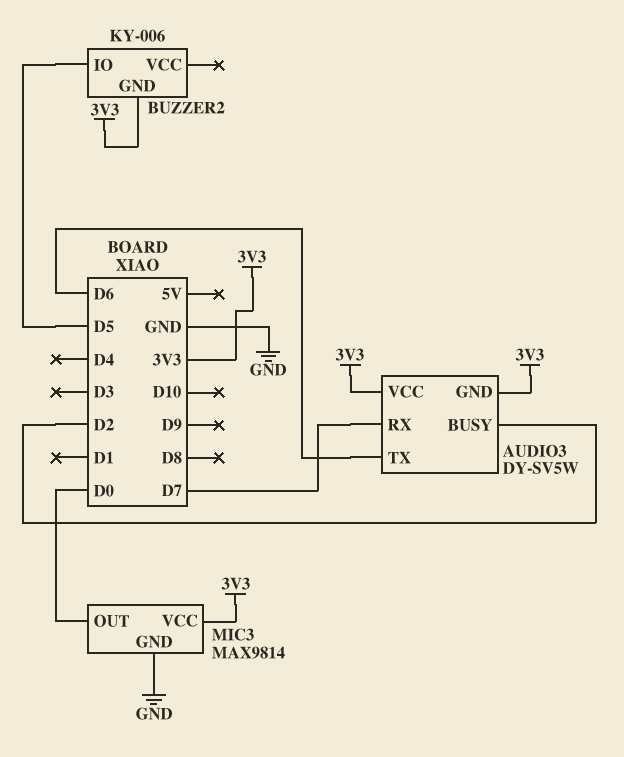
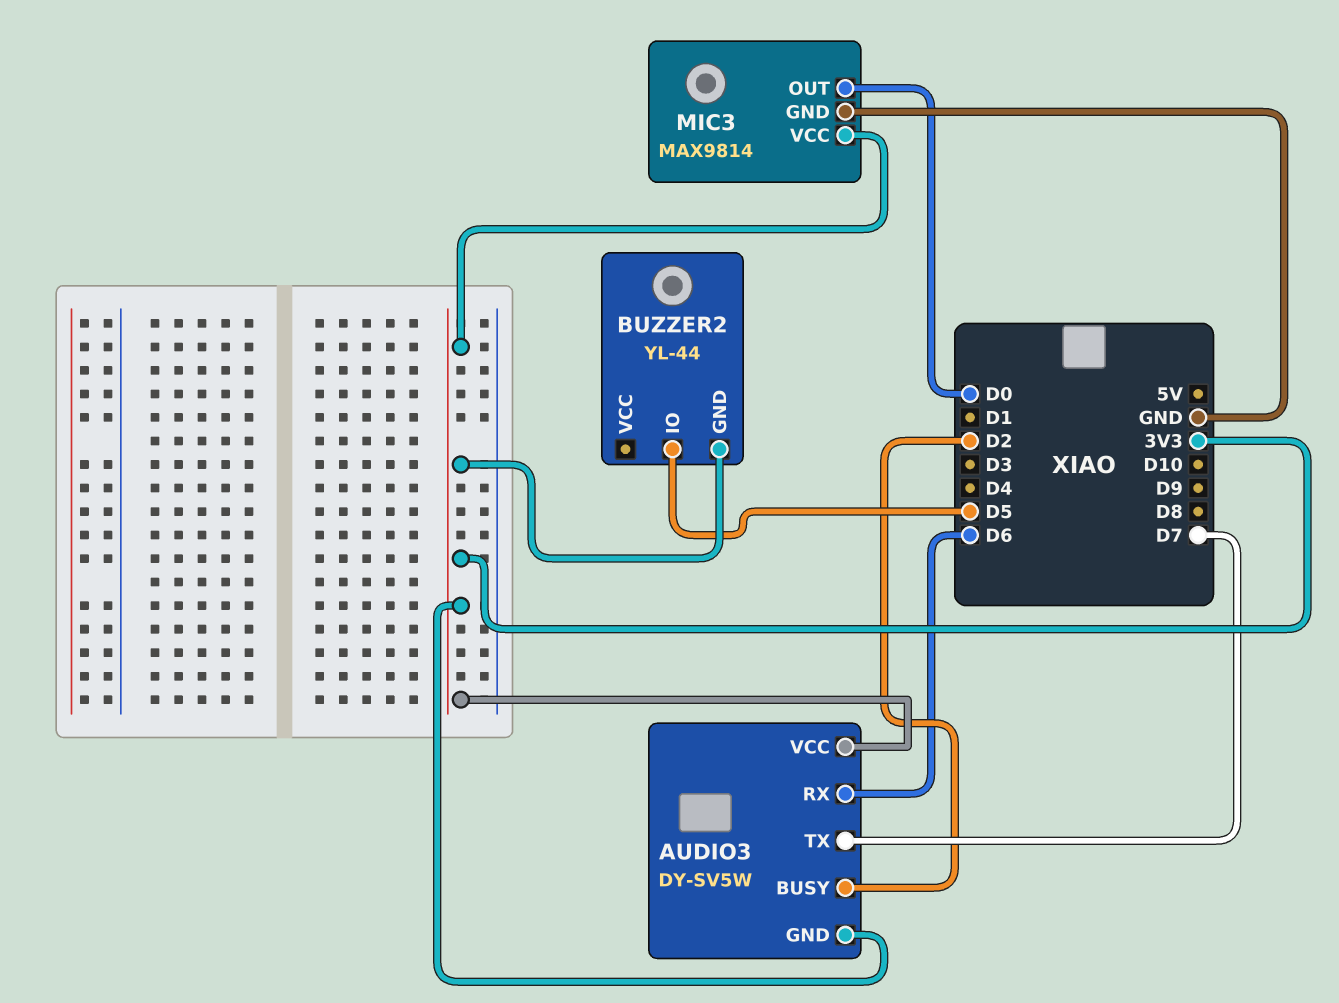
AUDIO3 pin RX: D7 -> D6
AUDIO3 pin TX: D6 -> D7
BUZZER2: KY-006 -> YL-44

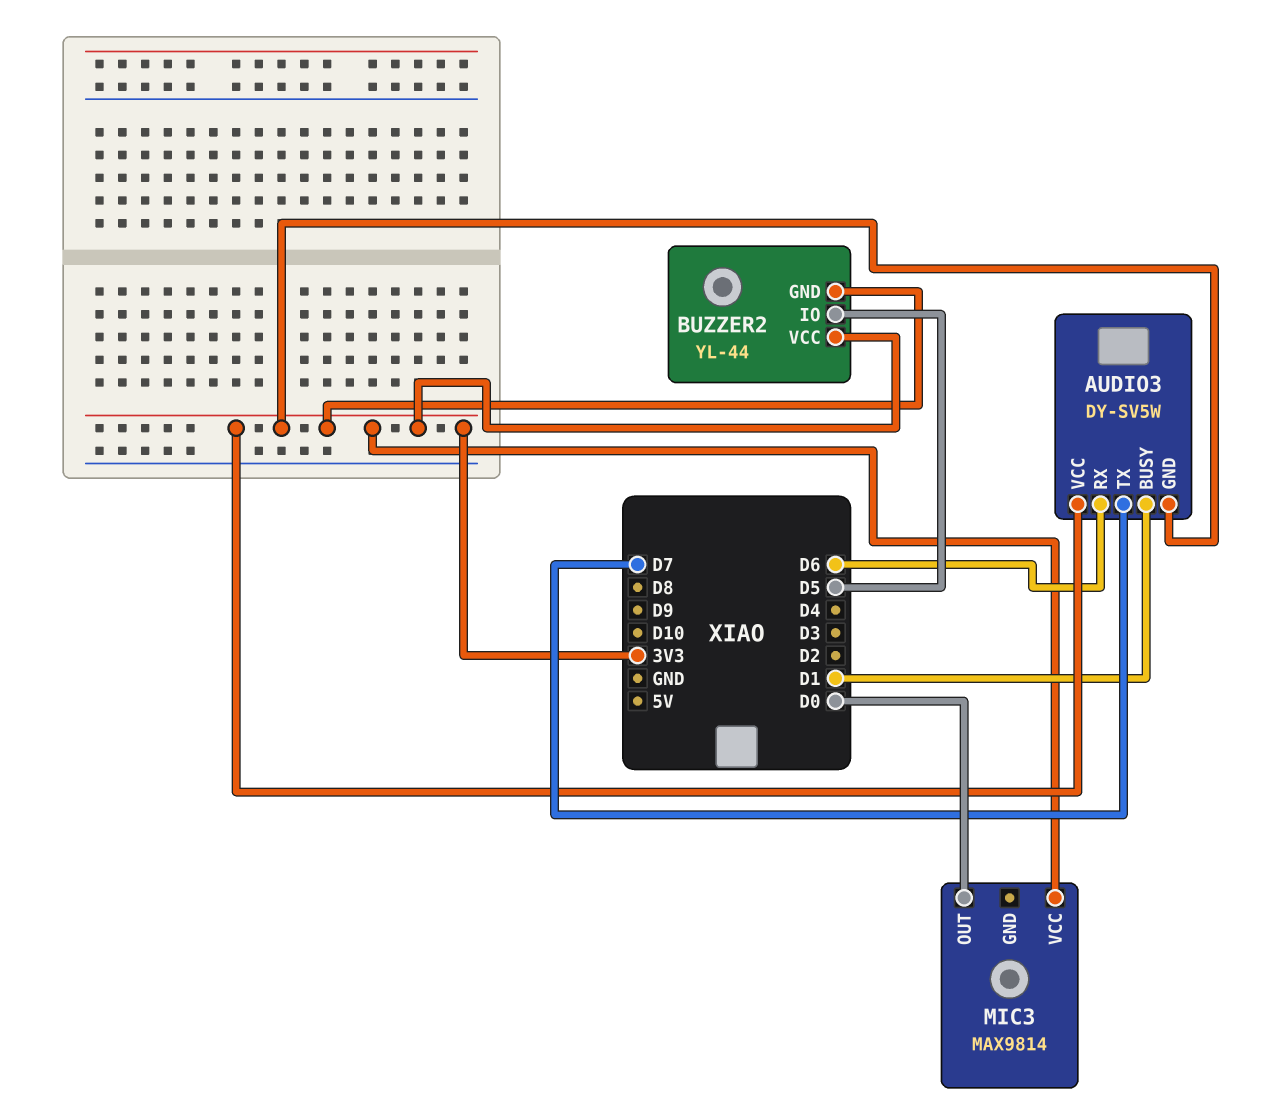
AUDIO3 pin BUSY: D2 -> D1
BUZZER2 pin VCC: none -> 3V3
MIC3 pin GND: GND -> none

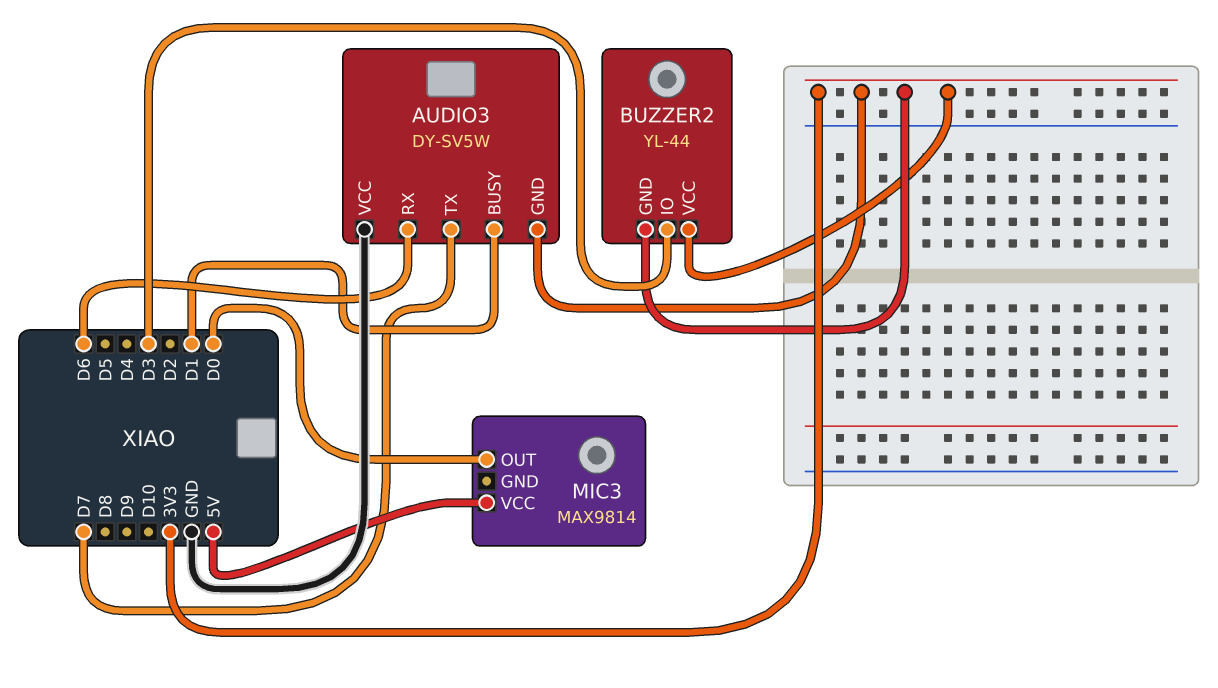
AUDIO3 pin VCC: 3V3 -> GND
BUZZER2 pin IO: D5 -> D3
MIC3 pin VCC: 3V3 -> 5V

